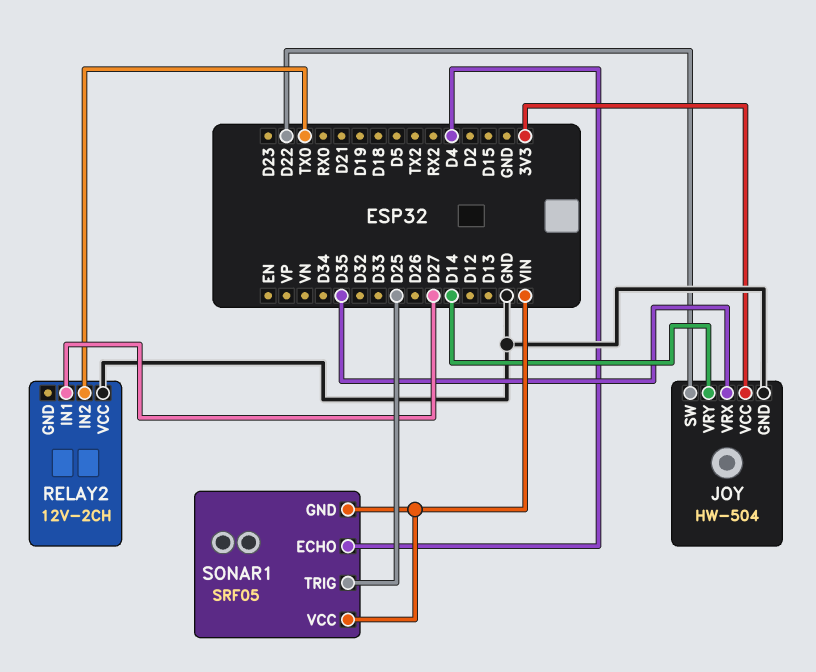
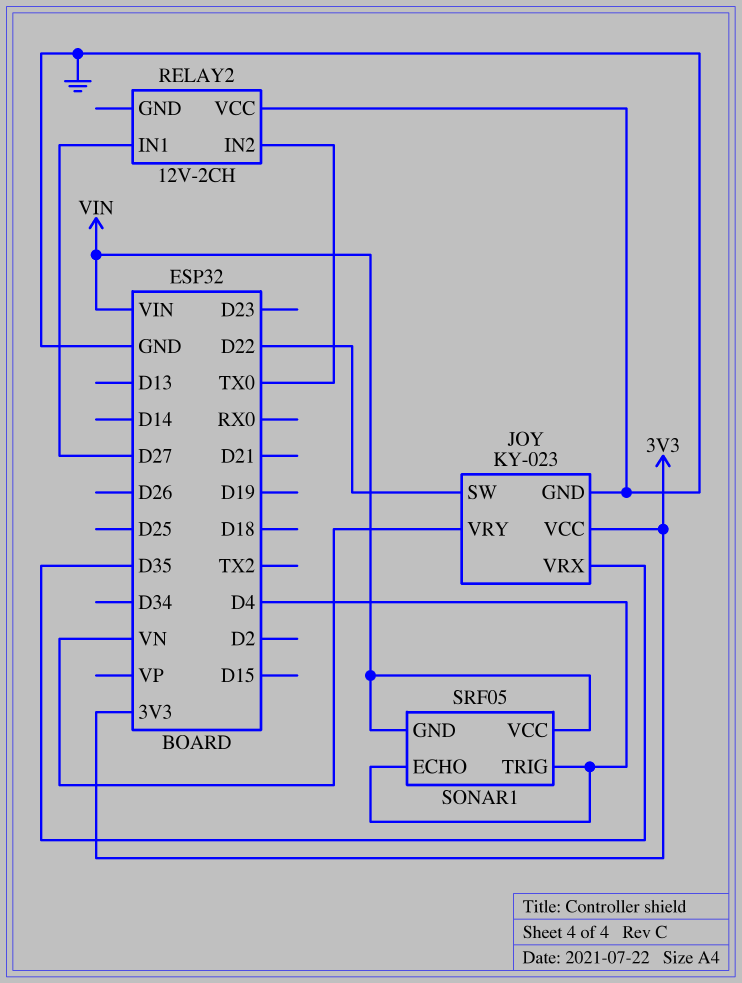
JOY: HW-504 -> KY-023
JOY pin VRY: D14 -> VN
SONAR1 pin TRIG: D25 -> D4

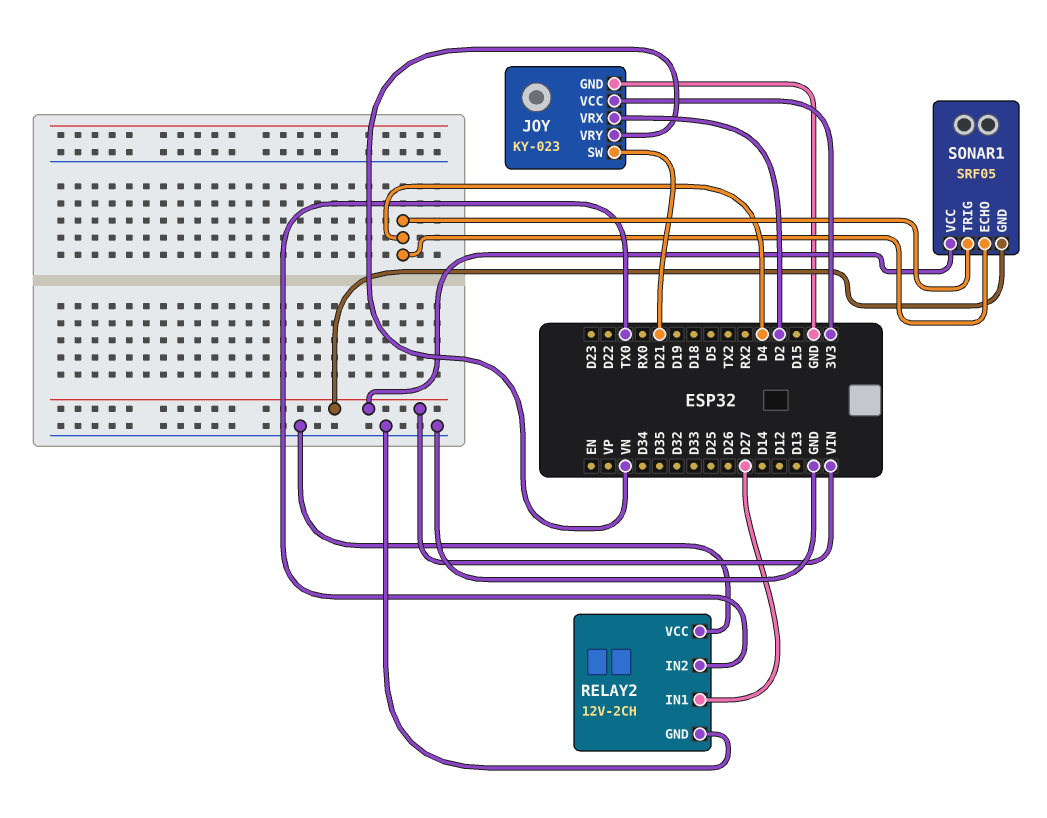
JOY pin SW: D22 -> D21
JOY pin VRX: D35 -> D2
RELAY2 pin GND: none -> GND

